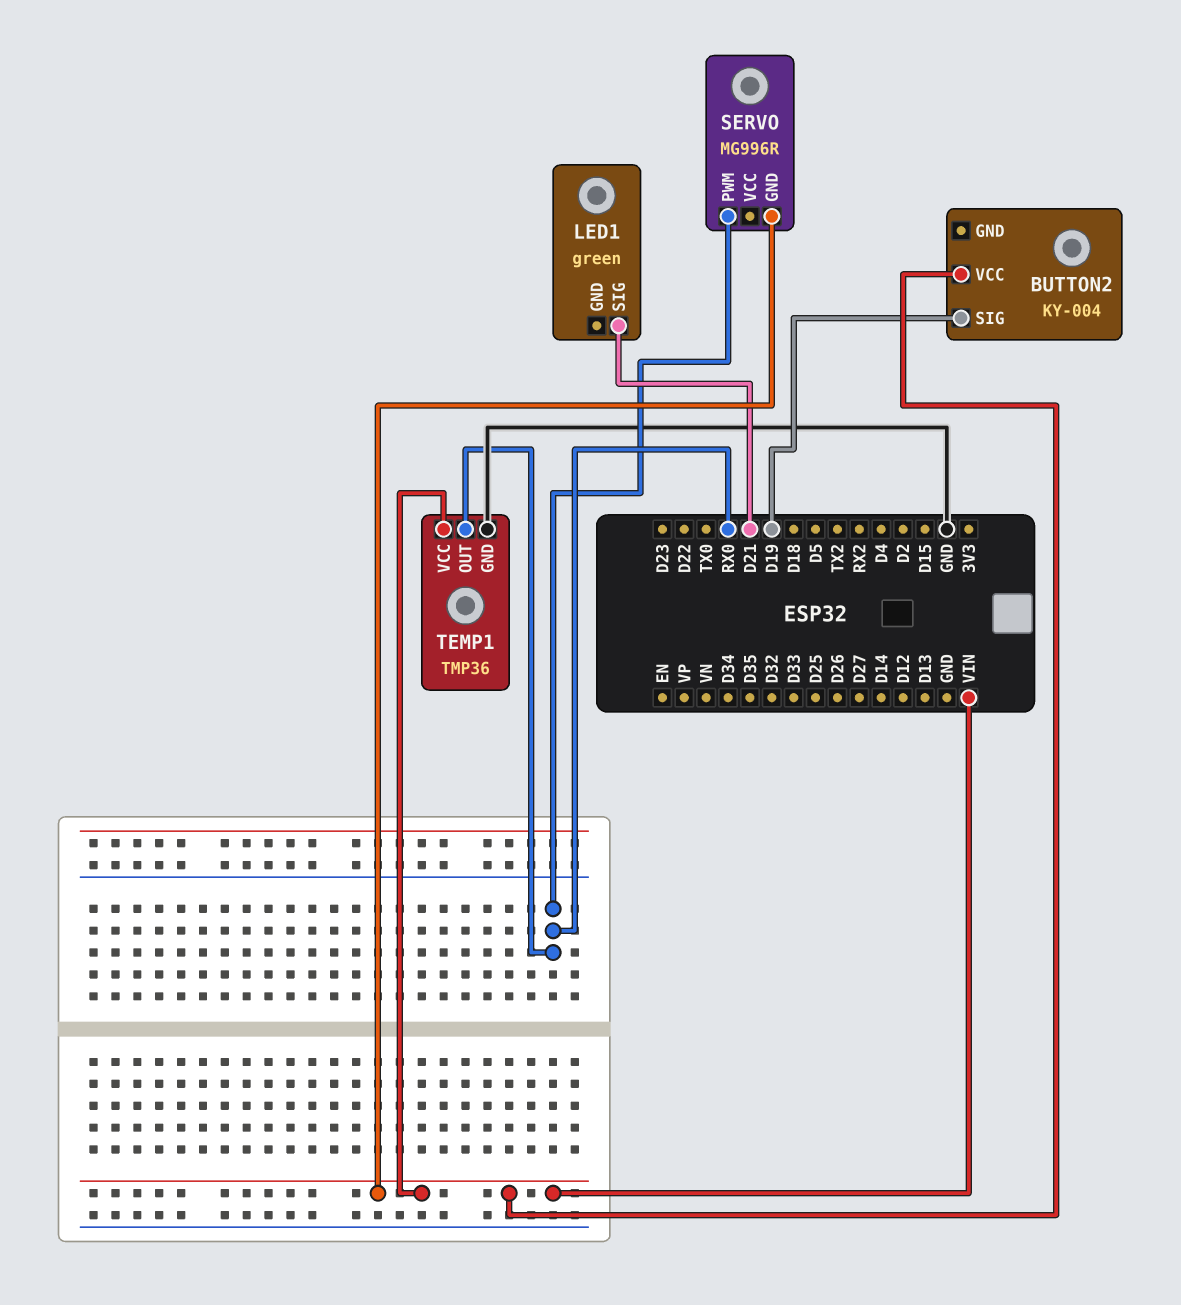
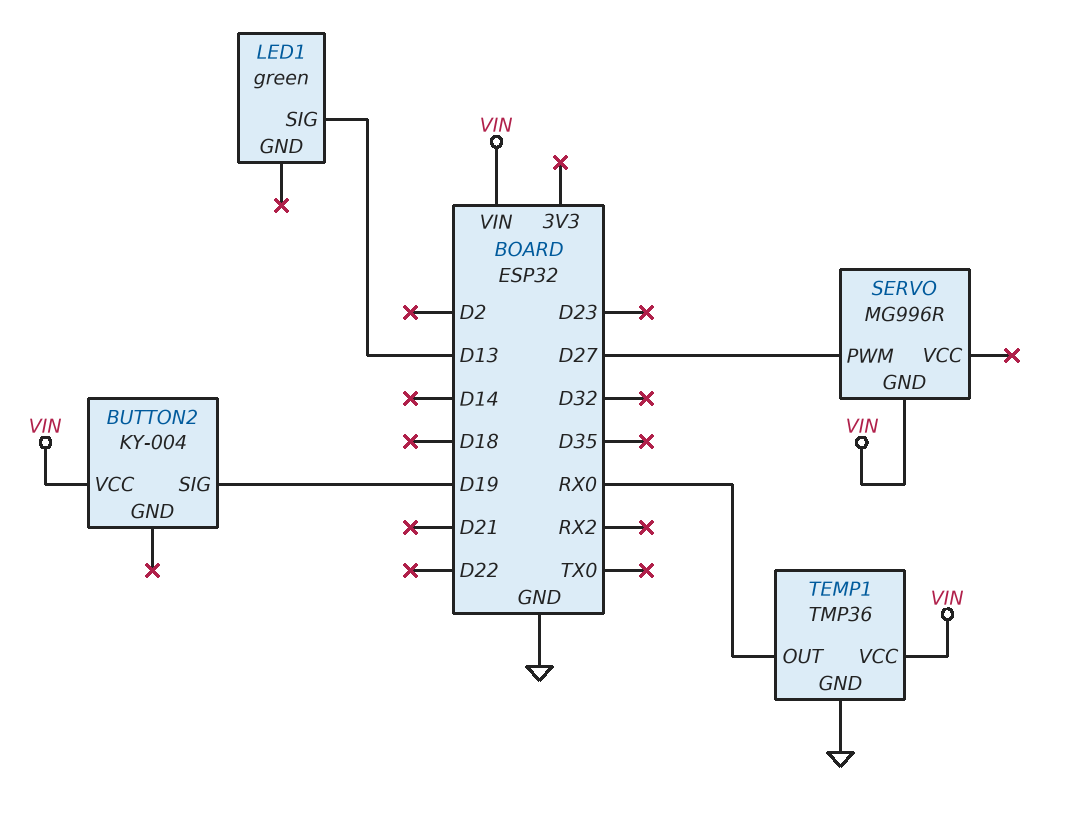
LED1 pin SIG: D21 -> D13
SERVO pin PWM: RX0 -> D27

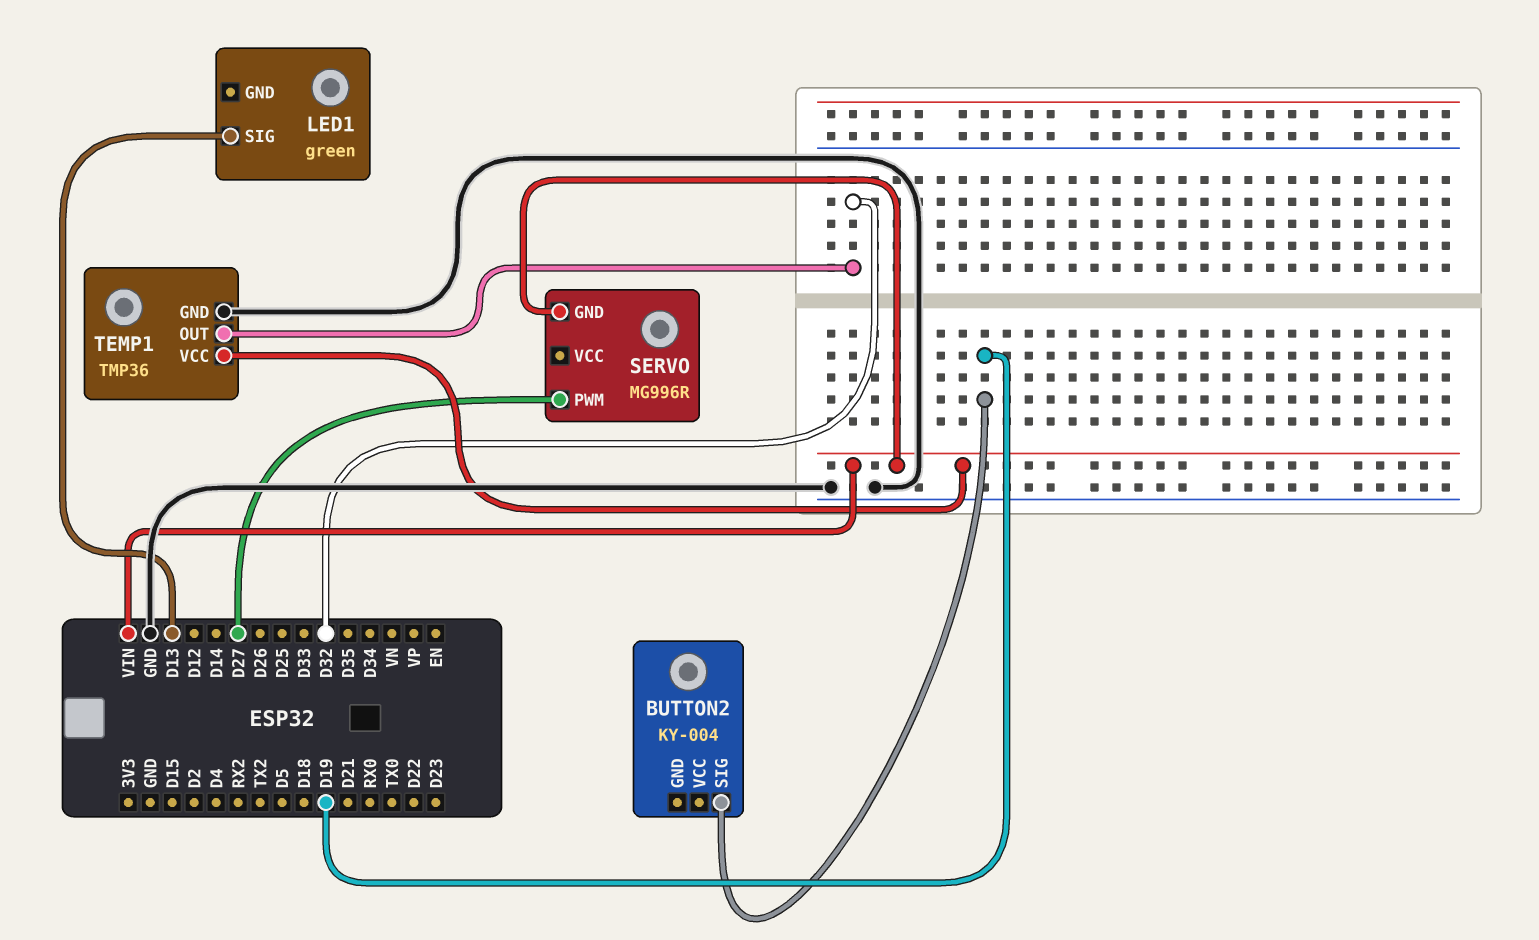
BUTTON2 pin VCC: VIN -> none
TEMP1 pin OUT: RX0 -> D32

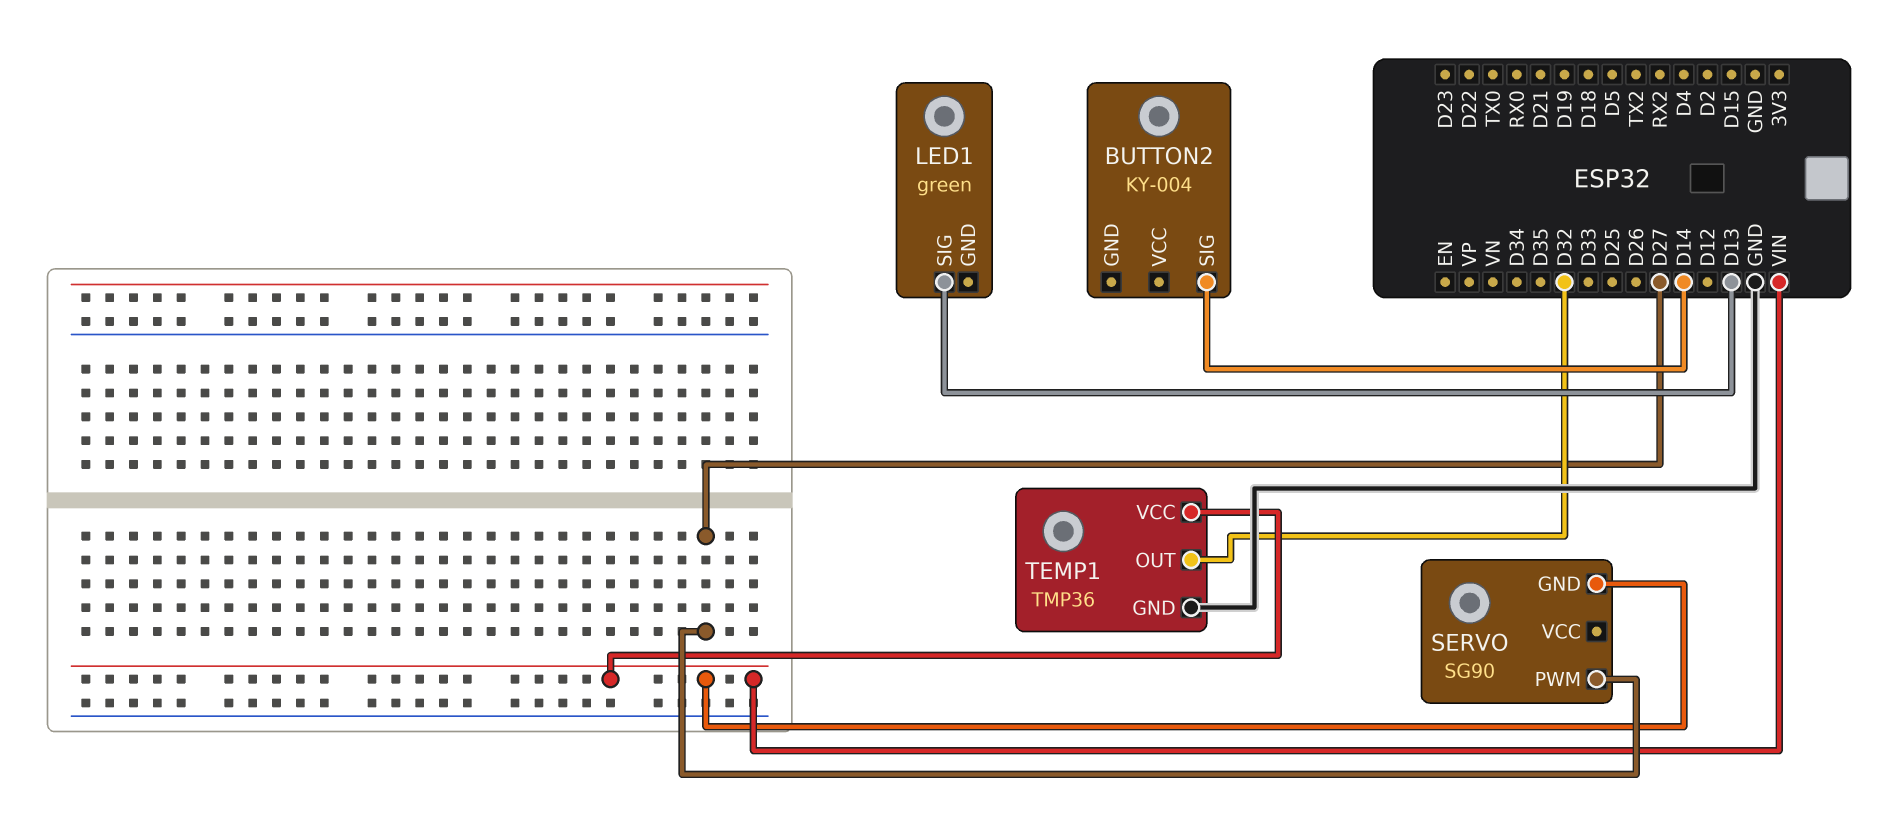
BUTTON2 pin SIG: D19 -> D14
SERVO: MG996R -> SG90

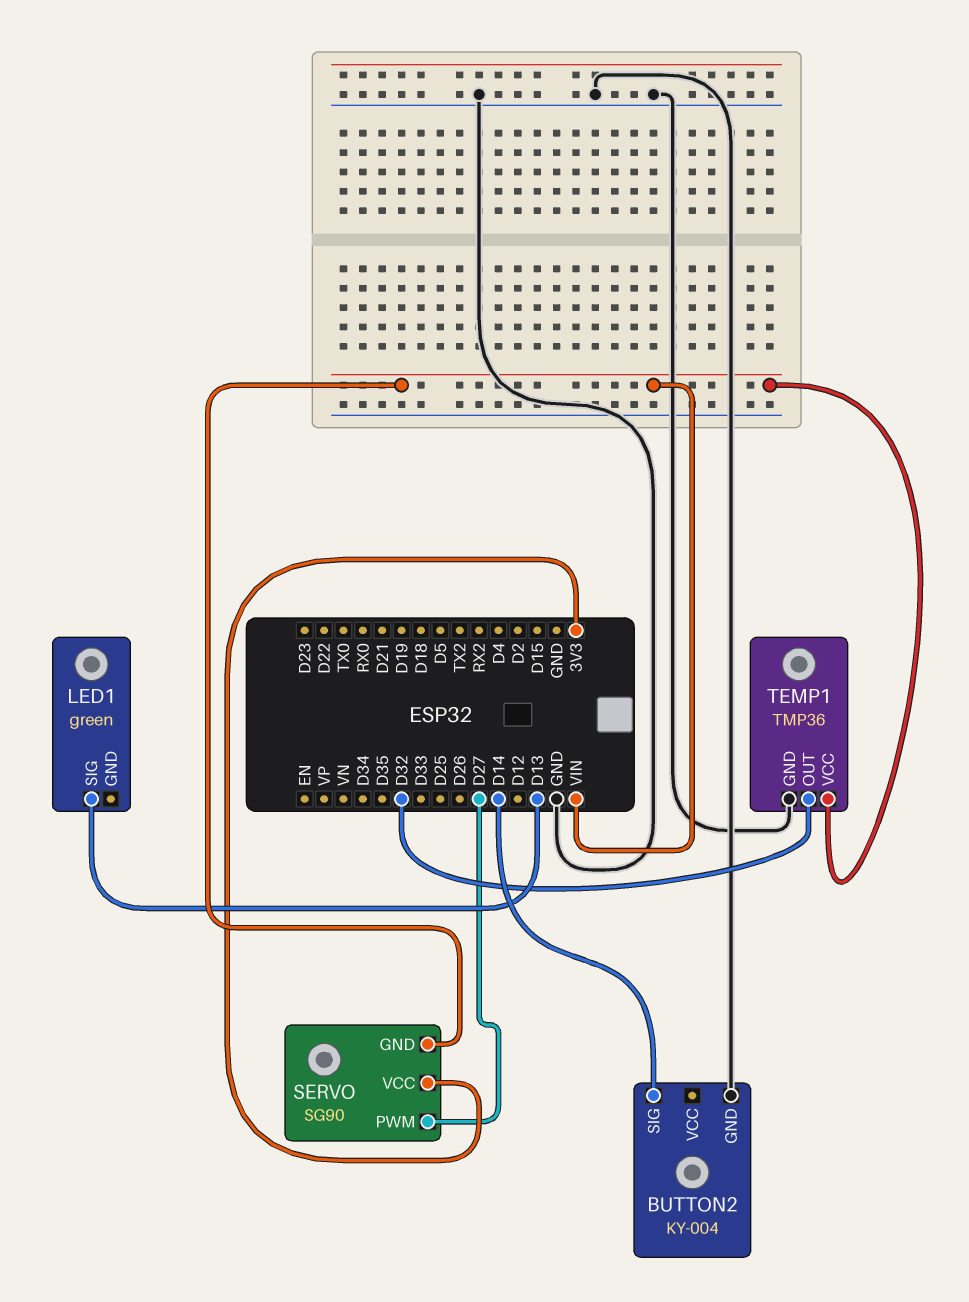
BUTTON2 pin GND: none -> GND
SERVO pin VCC: none -> 3V3

